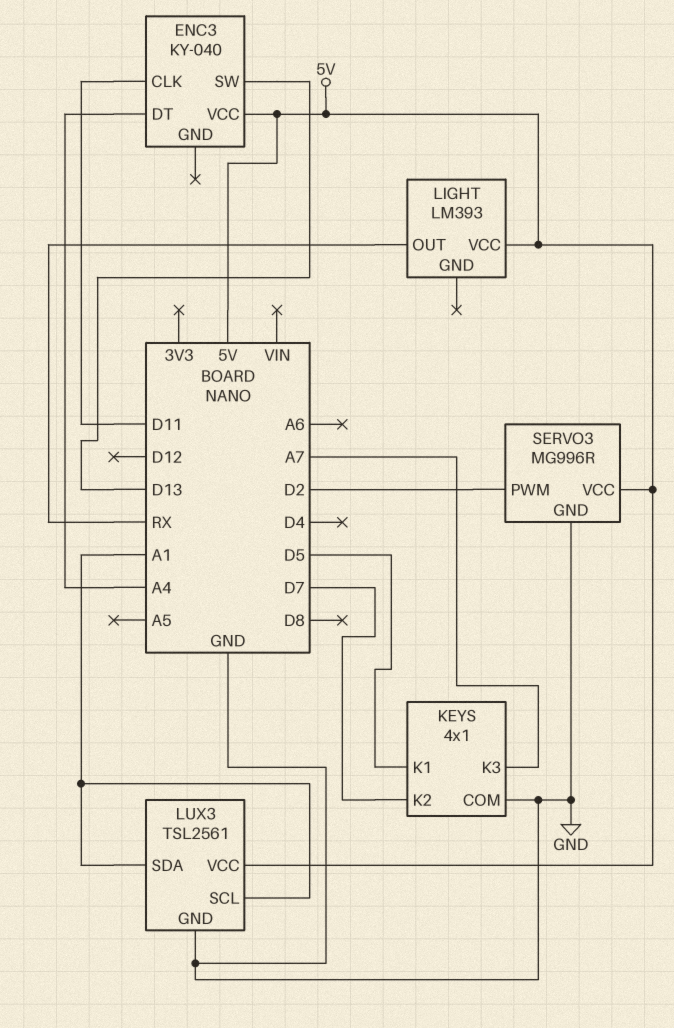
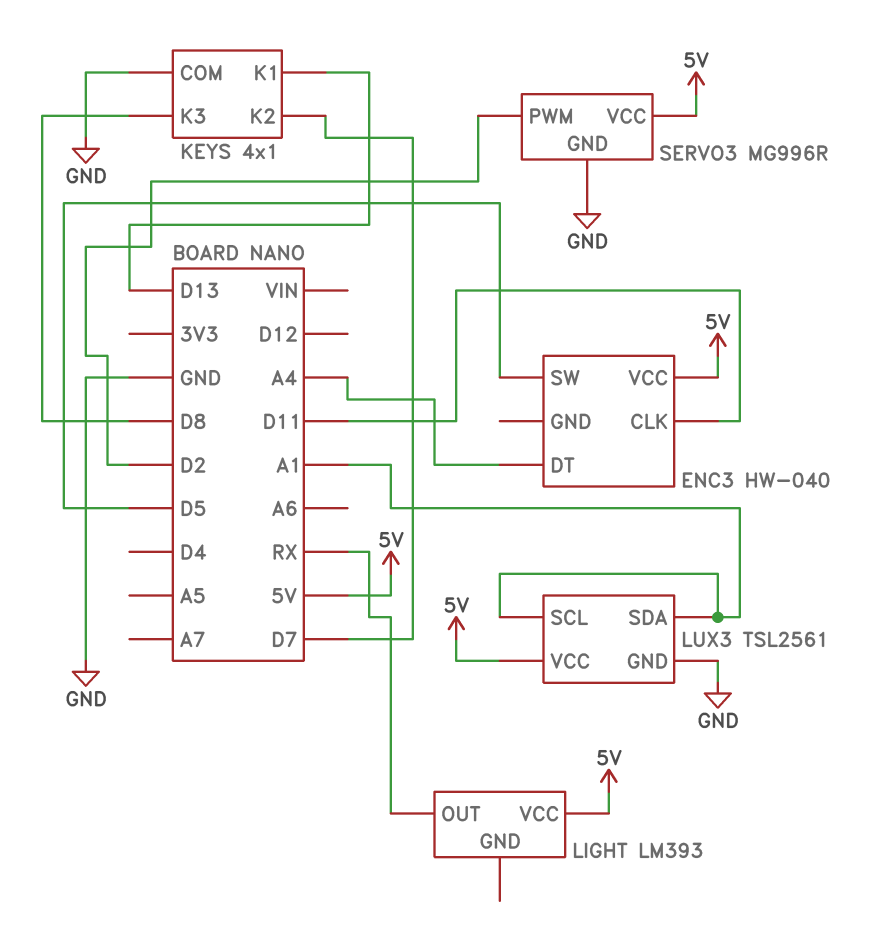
ENC3: KY-040 -> HW-040
ENC3 pin SW: D13 -> D5
KEYS pin K1: D5 -> D13
KEYS pin K3: A7 -> D8

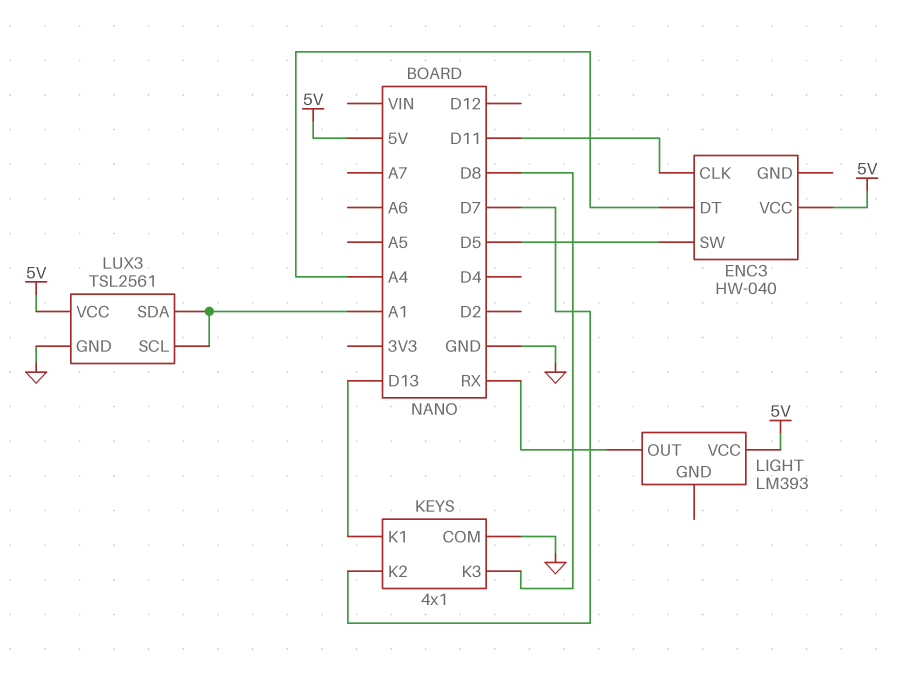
SERVO3: MG996R -> none
SERVO3 pin GND: GND -> none
SERVO3 pin PWM: D2 -> none
SERVO3 pin VCC: 5V -> none

